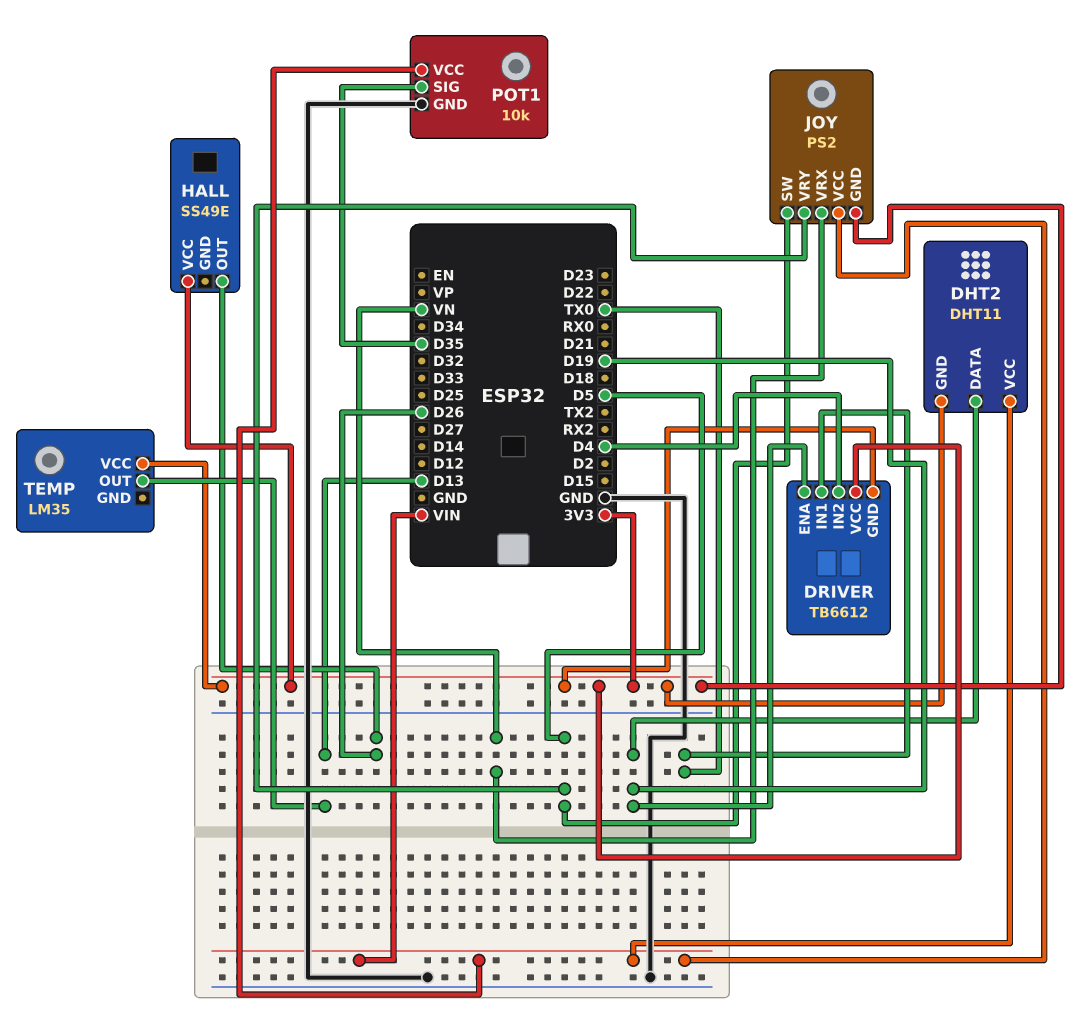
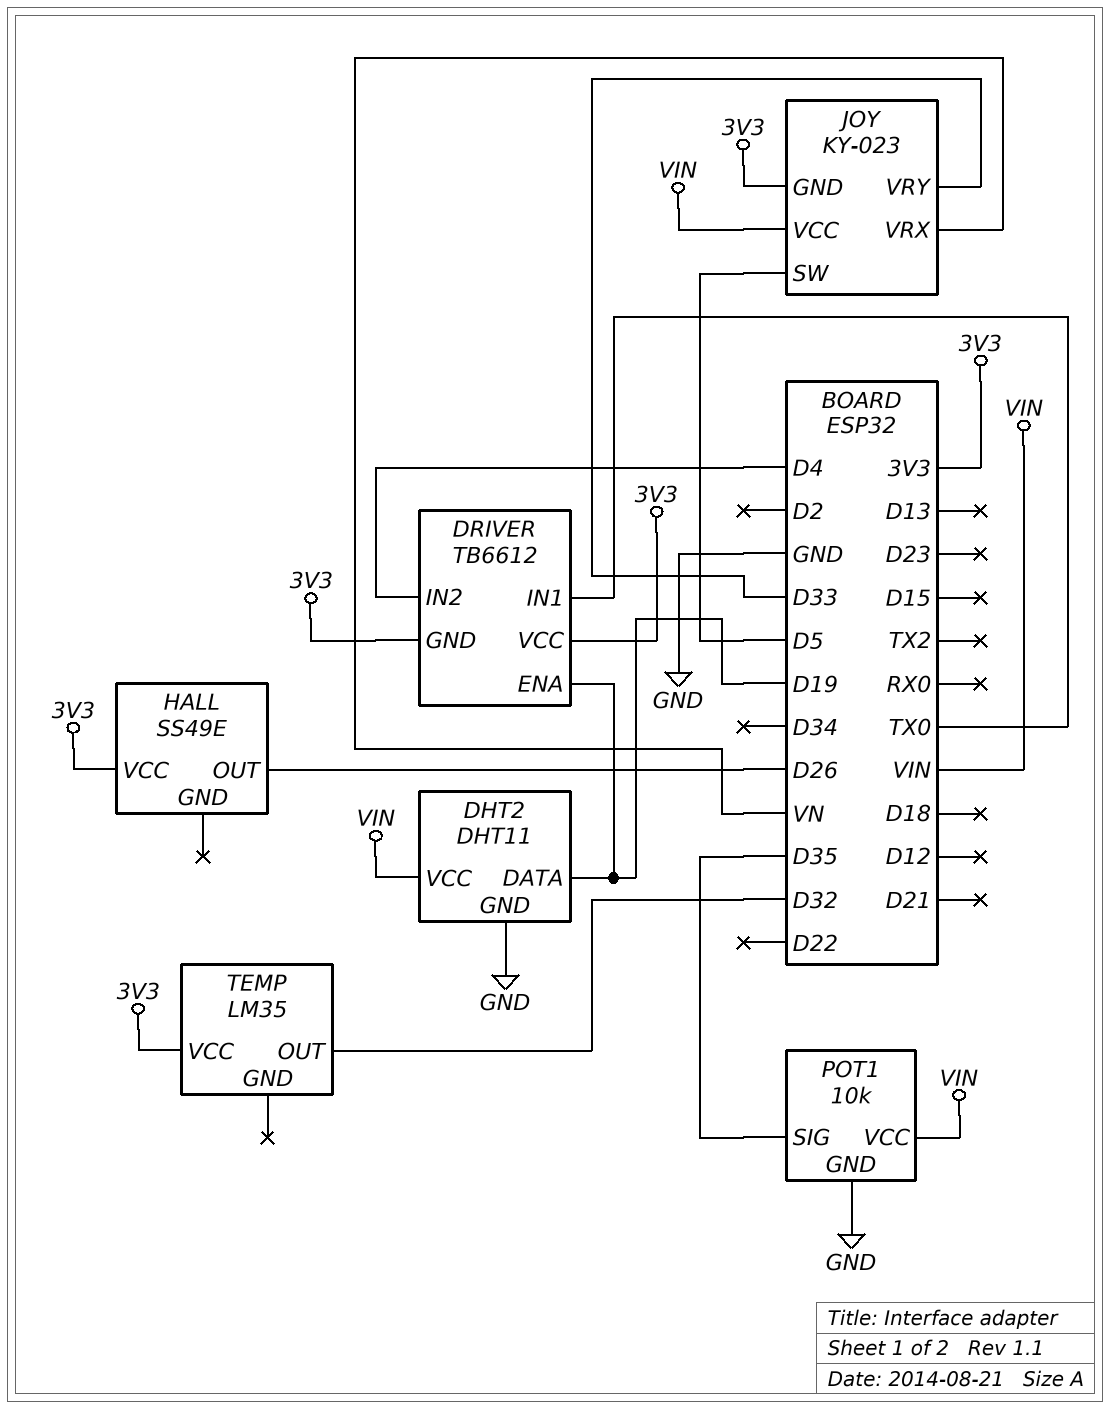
DHT2 pin GND: 3V3 -> GND
JOY: PS2 -> KY-023
JOY pin VRY: D5 -> D33
TEMP pin OUT: D13 -> D32

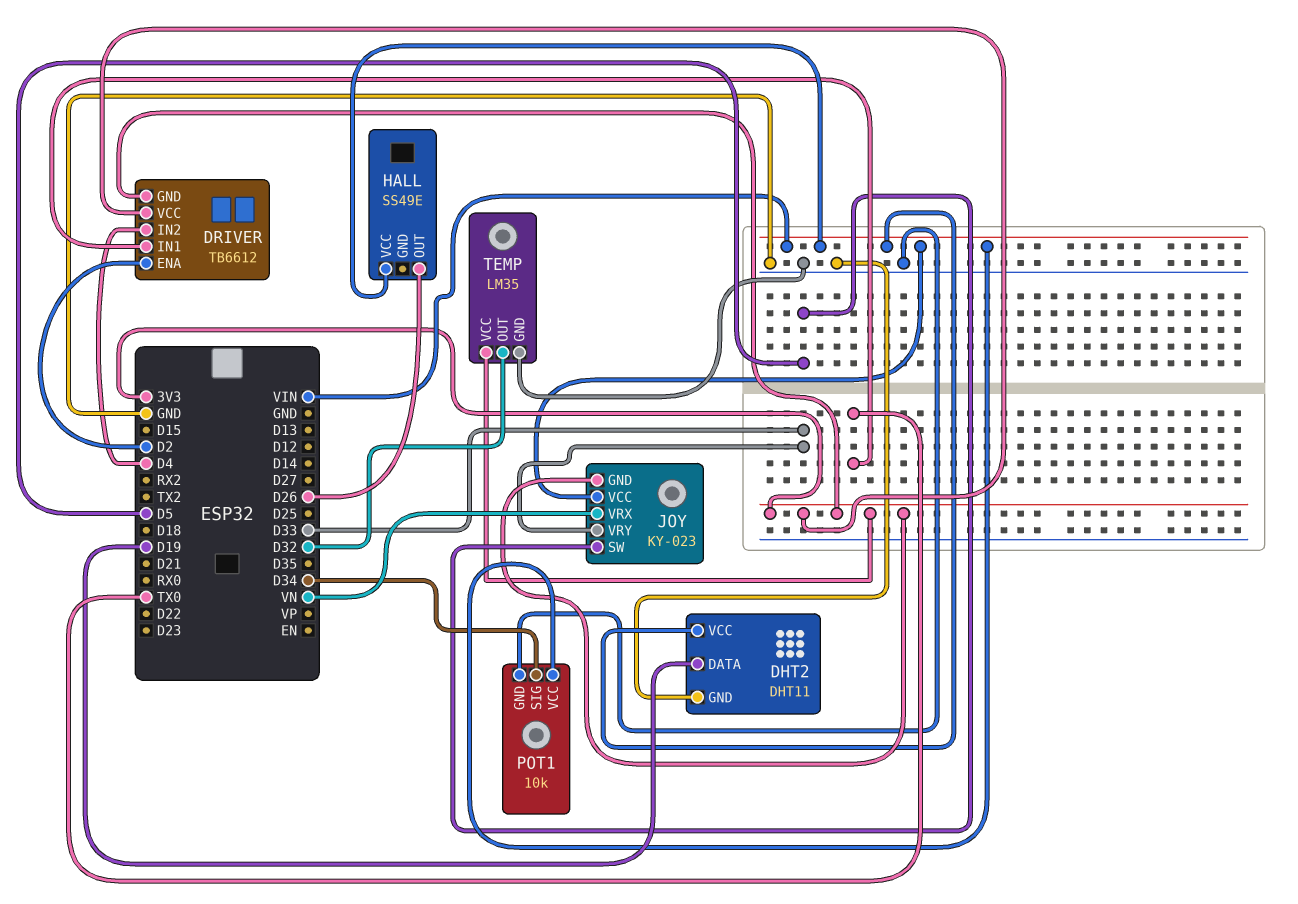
DRIVER pin ENA: D19 -> D2
HALL pin VCC: 3V3 -> VIN
POT1 pin SIG: D35 -> D34
TEMP pin GND: none -> GND

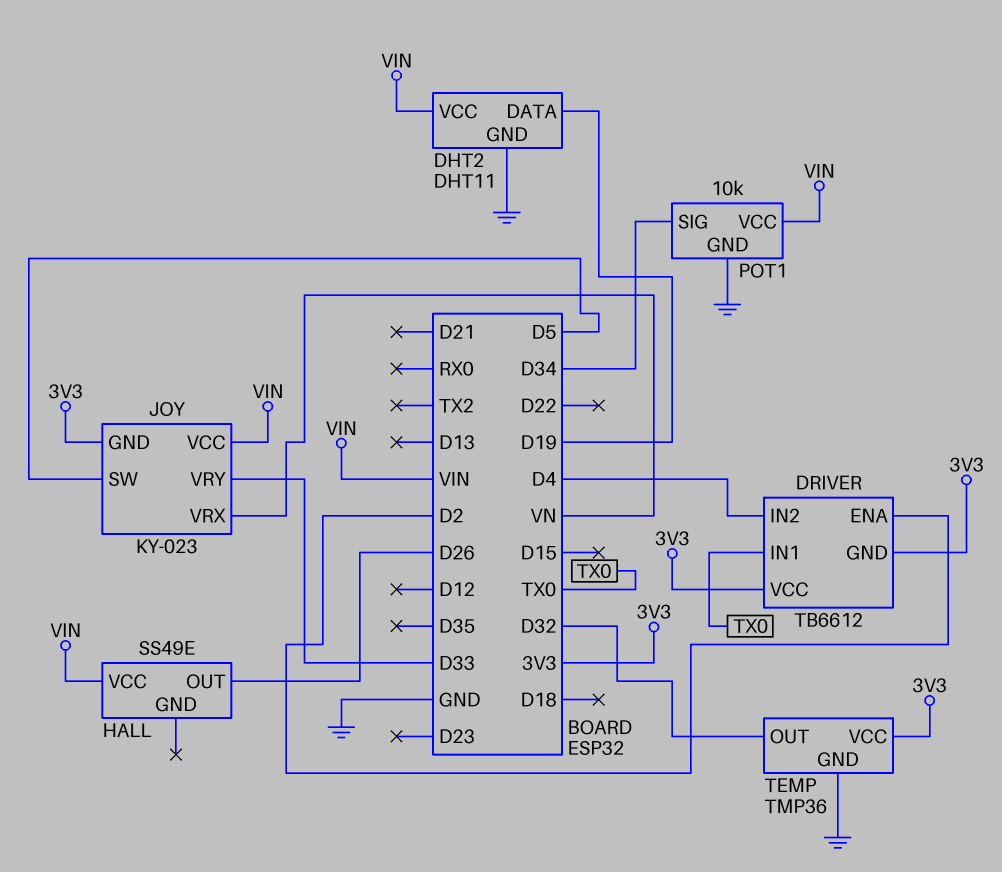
TEMP: LM35 -> TMP36

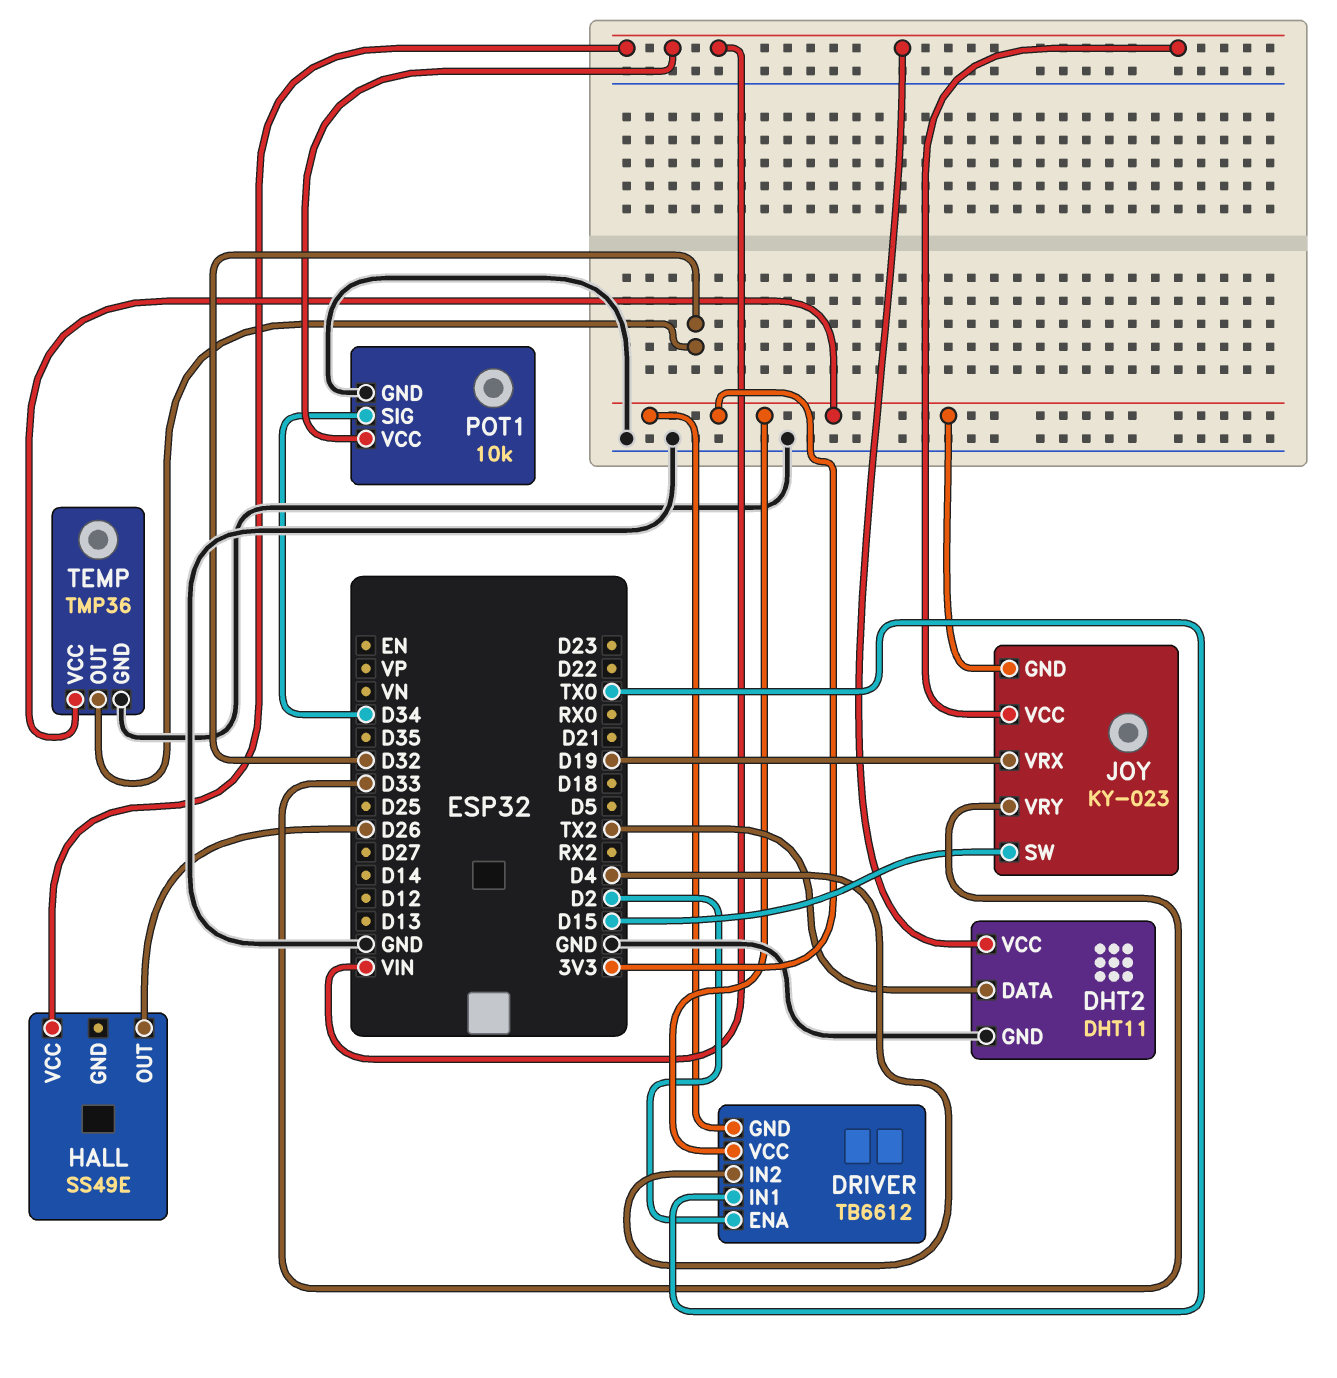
DHT2 pin DATA: D19 -> TX2
JOY pin SW: D5 -> D15
JOY pin VRX: VN -> D19

